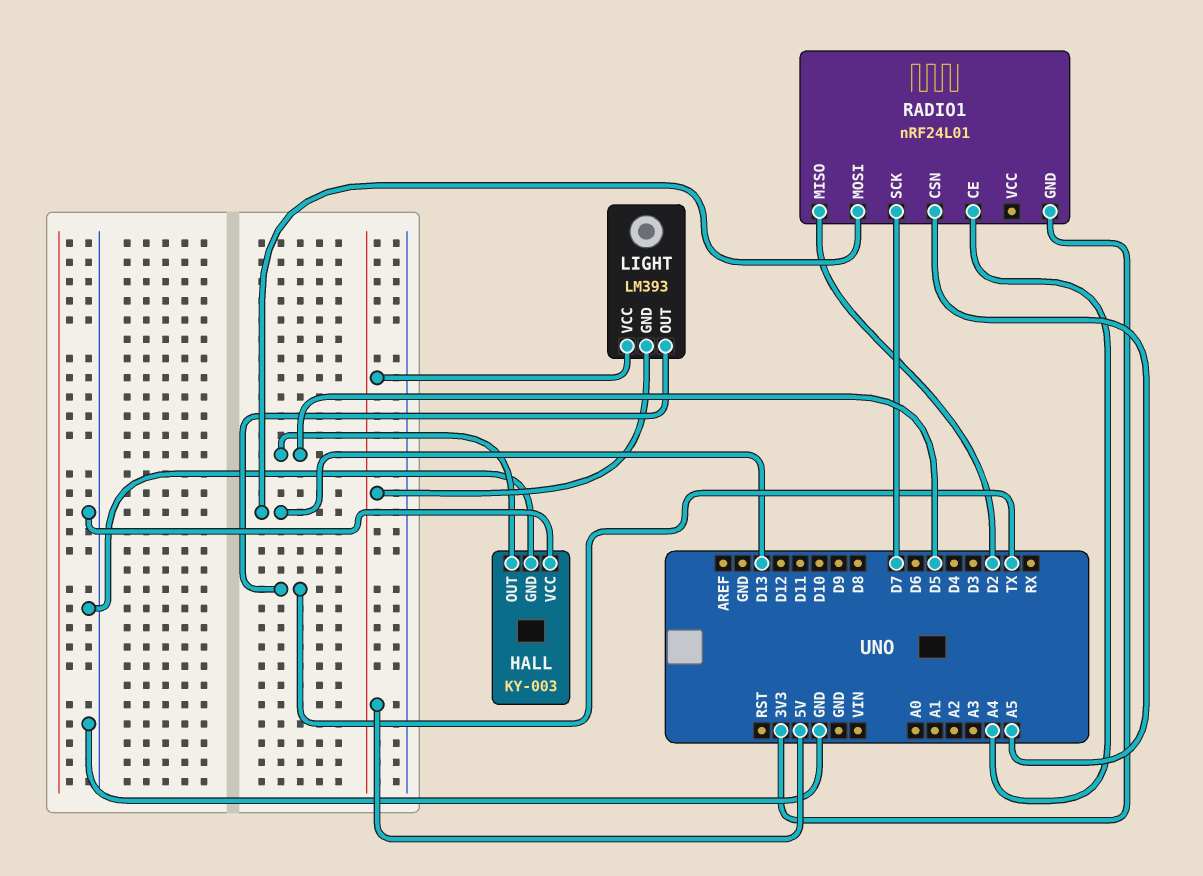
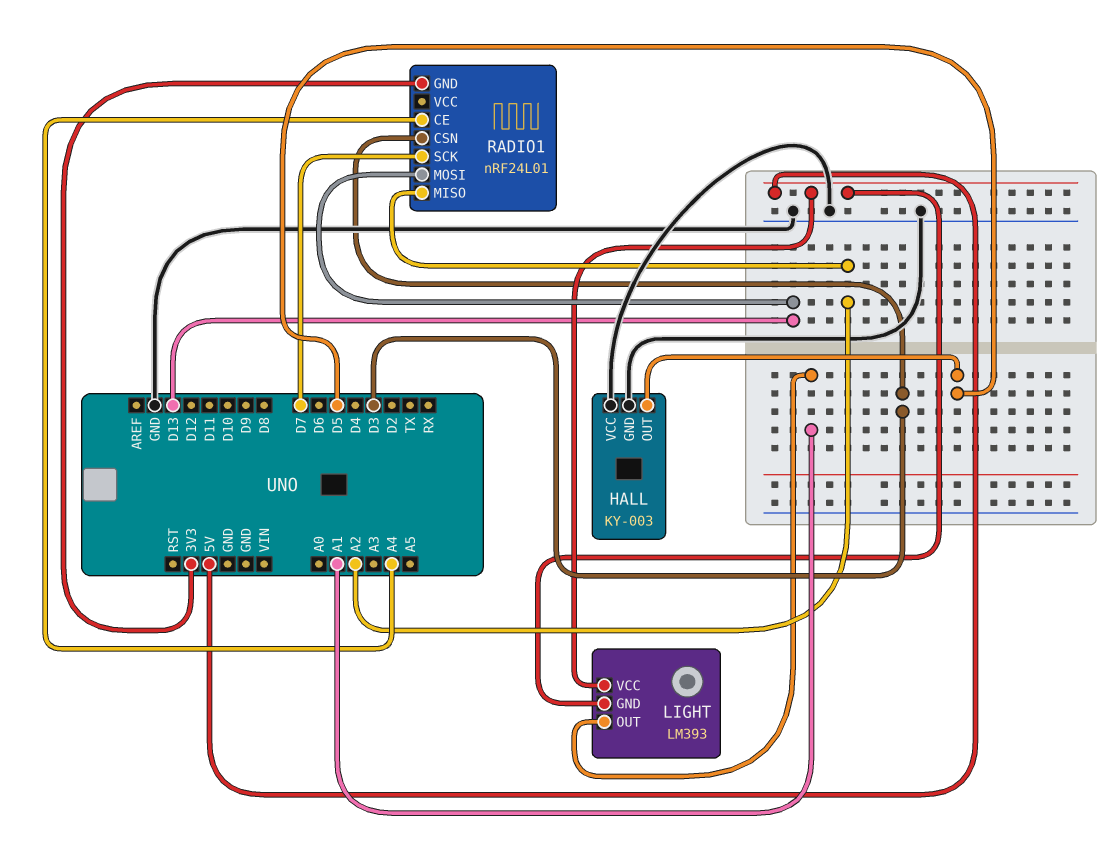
LIGHT pin OUT: TX -> A1
RADIO1 pin CSN: A5 -> D3
RADIO1 pin MISO: D2 -> A2

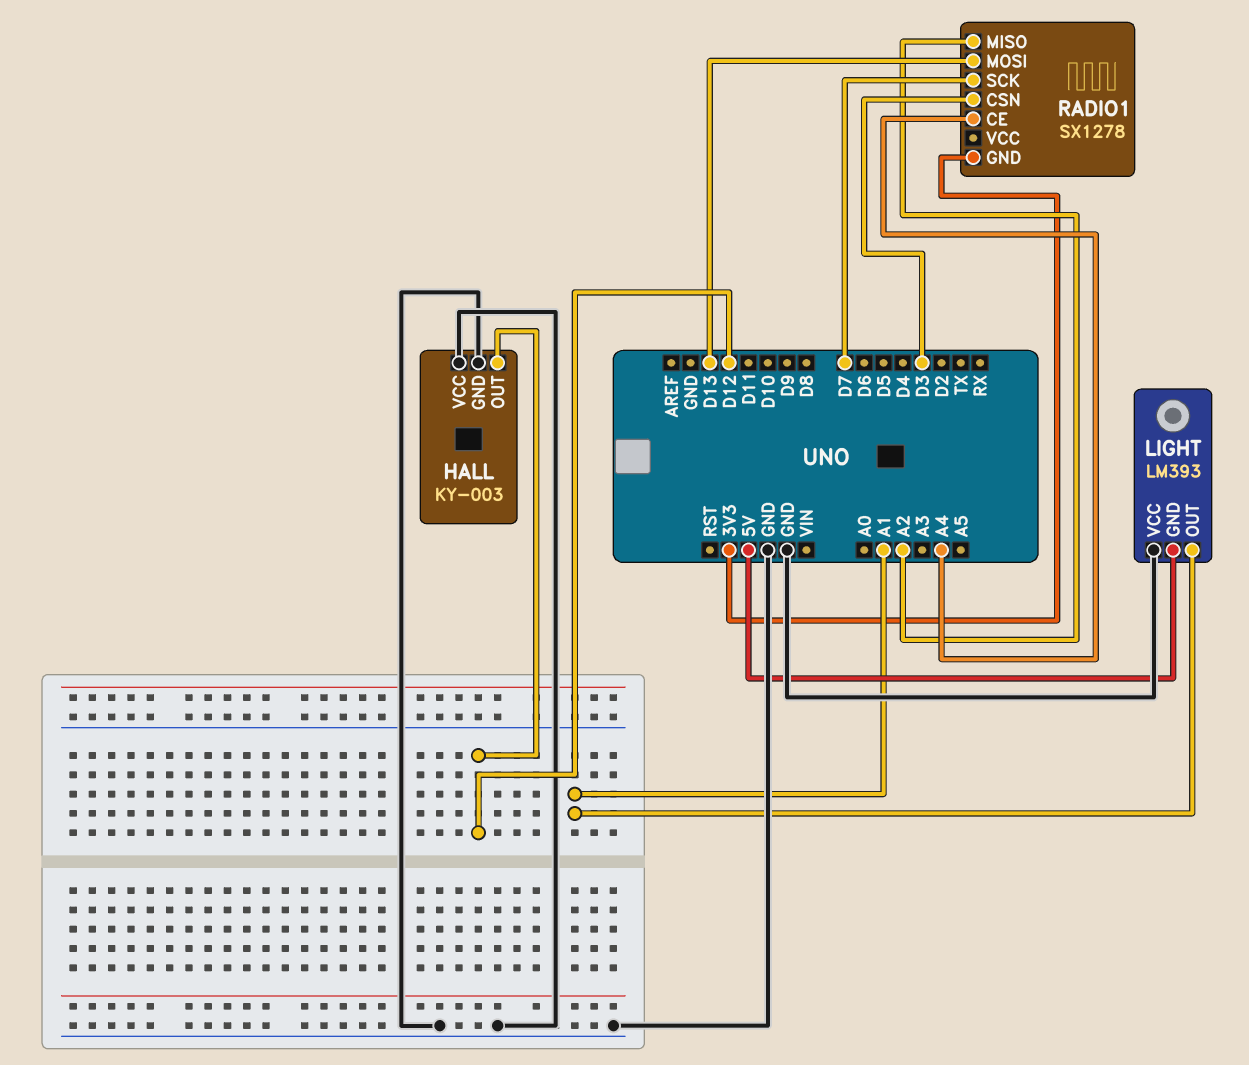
HALL pin OUT: D5 -> D12
LIGHT pin VCC: 5V -> GND
RADIO1: nRF24L01 -> SX1278

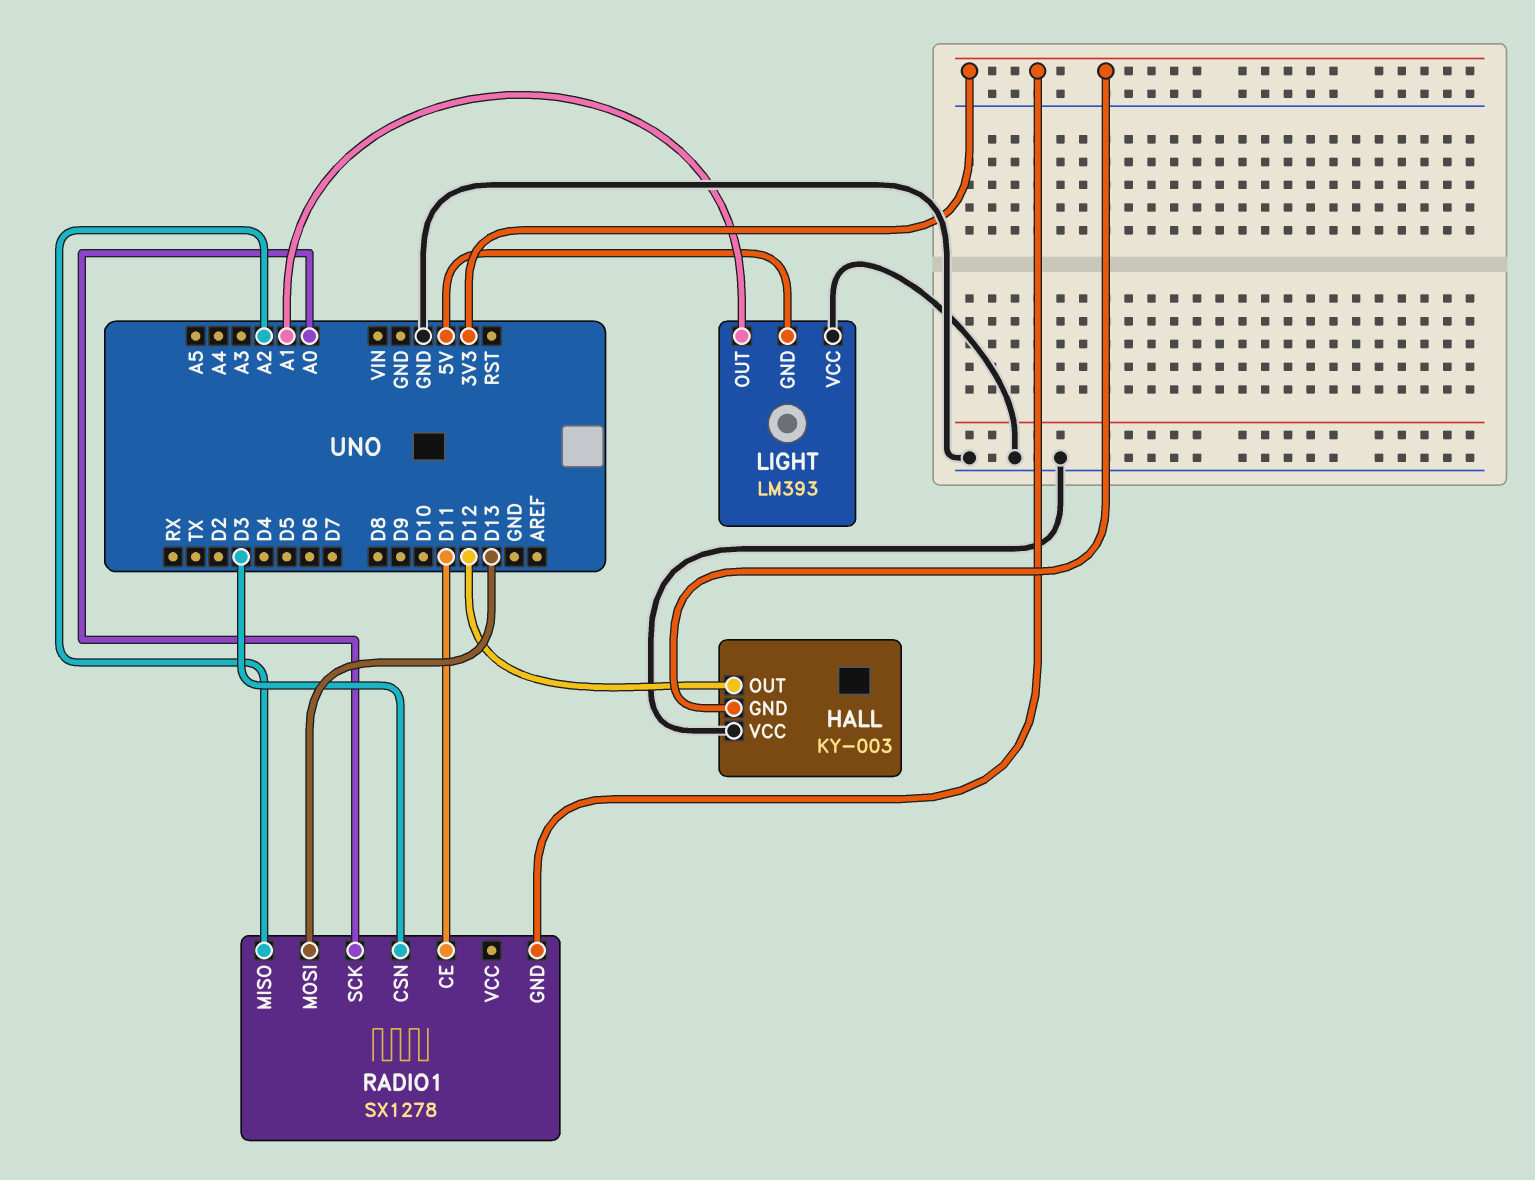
HALL pin GND: GND -> 3V3
RADIO1 pin CE: A4 -> D11
RADIO1 pin SCK: D7 -> A0

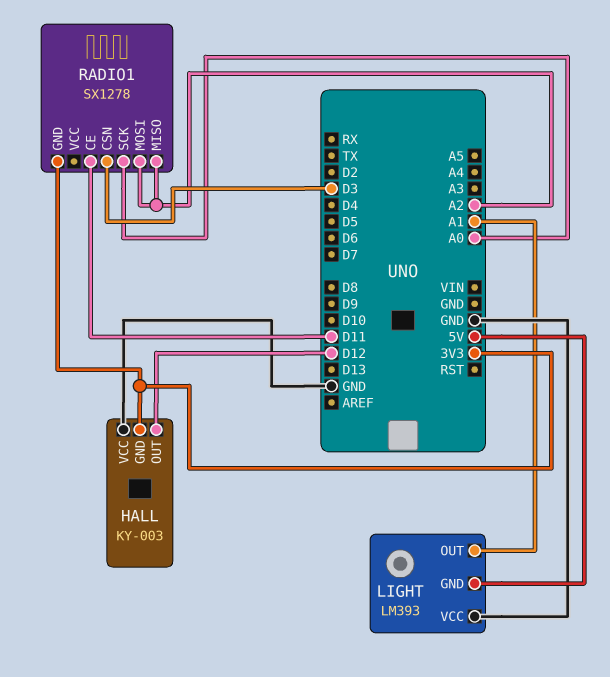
RADIO1 pin MOSI: D13 -> A2

